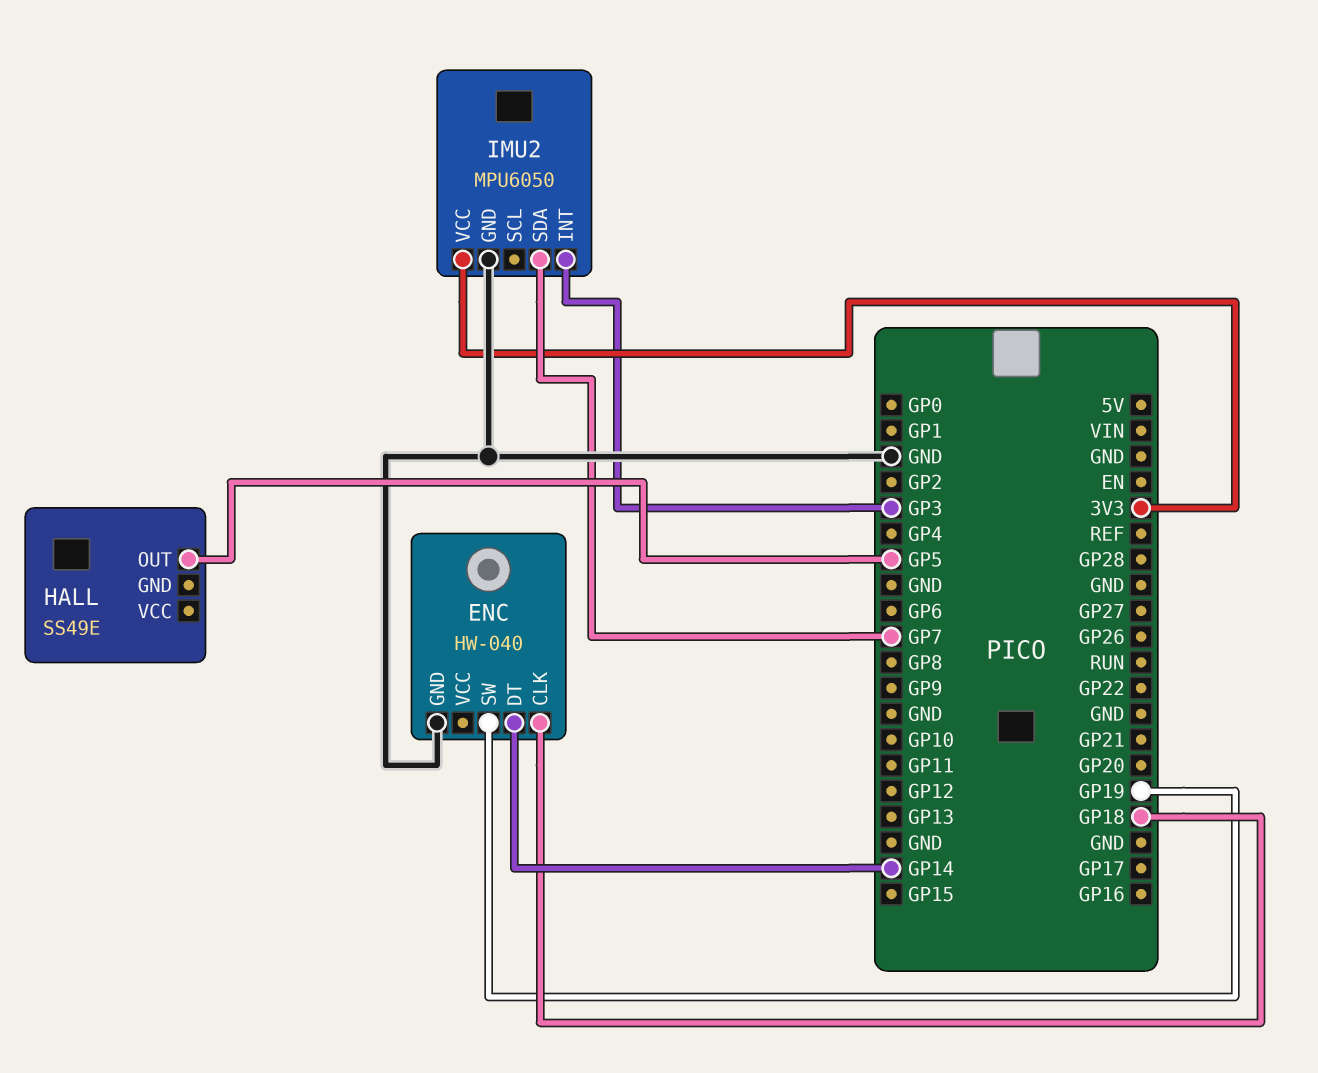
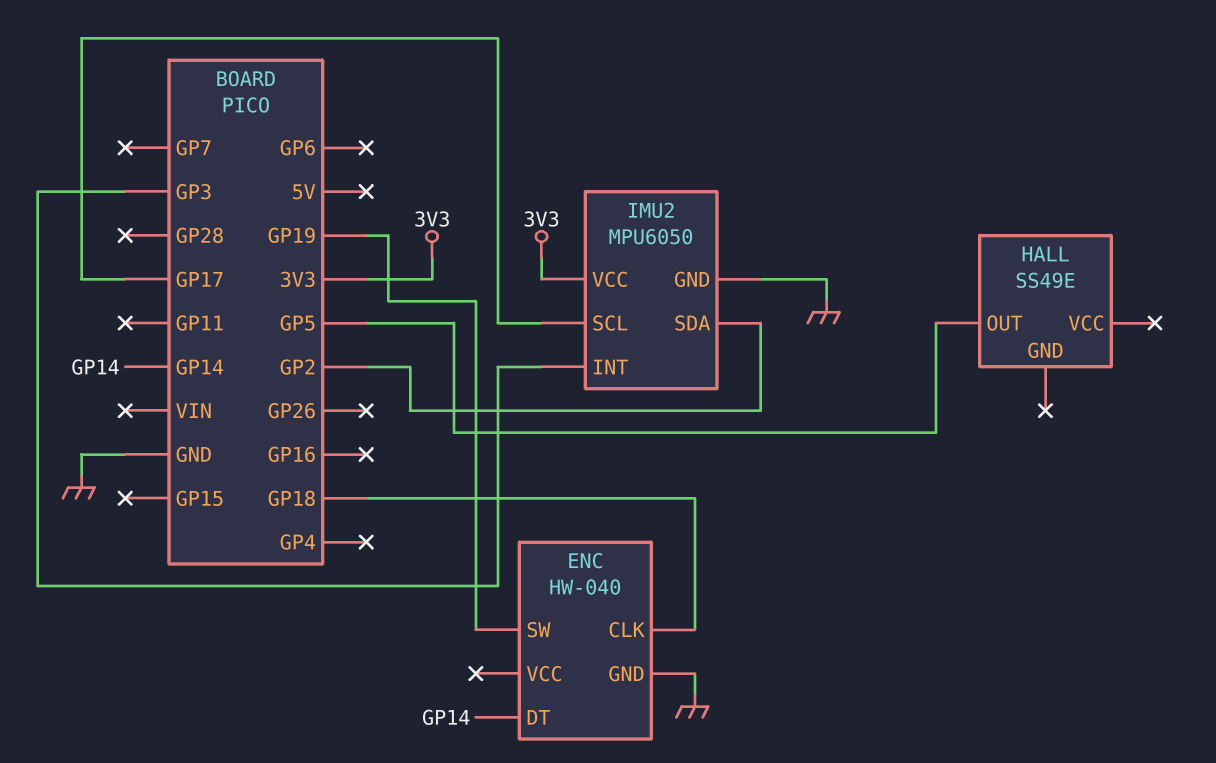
IMU2 pin SCL: none -> GP17
IMU2 pin SDA: GP7 -> GP2

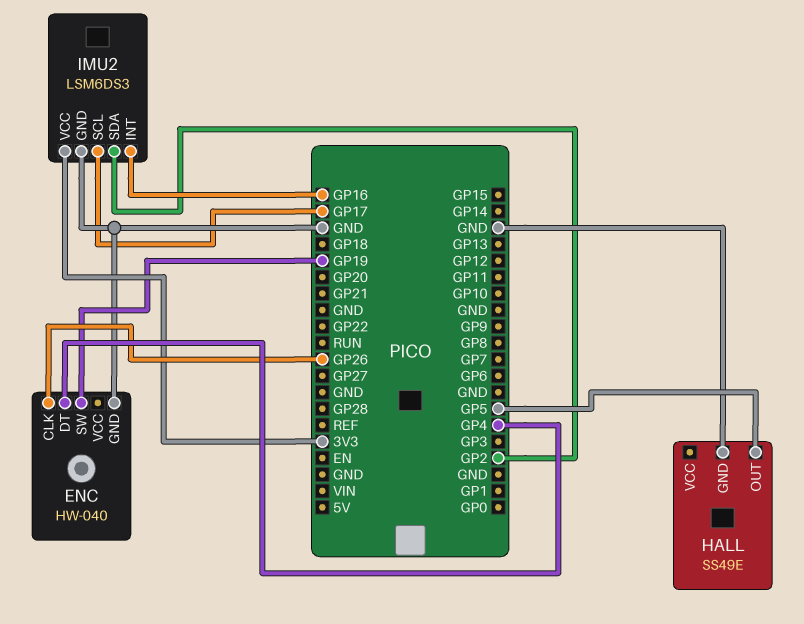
ENC pin CLK: GP18 -> GP26
ENC pin DT: GP14 -> GP4
HALL pin GND: none -> GND
IMU2: MPU6050 -> LSM6DS3
IMU2 pin INT: GP3 -> GP16

